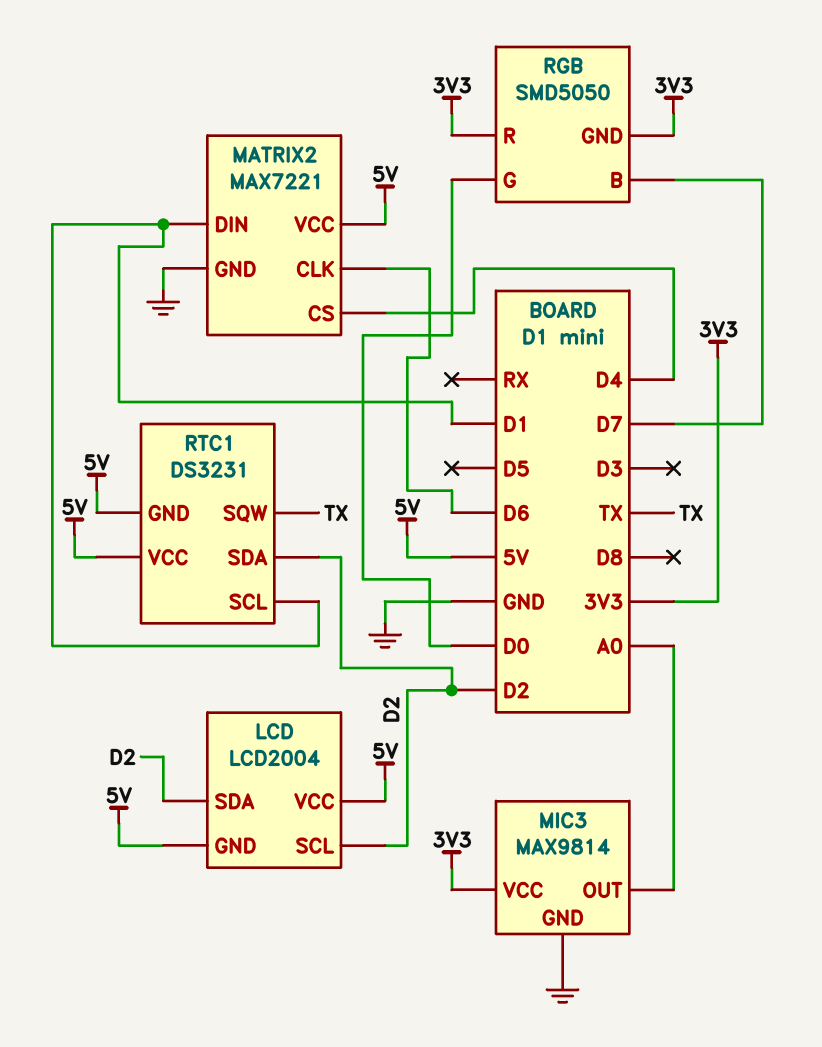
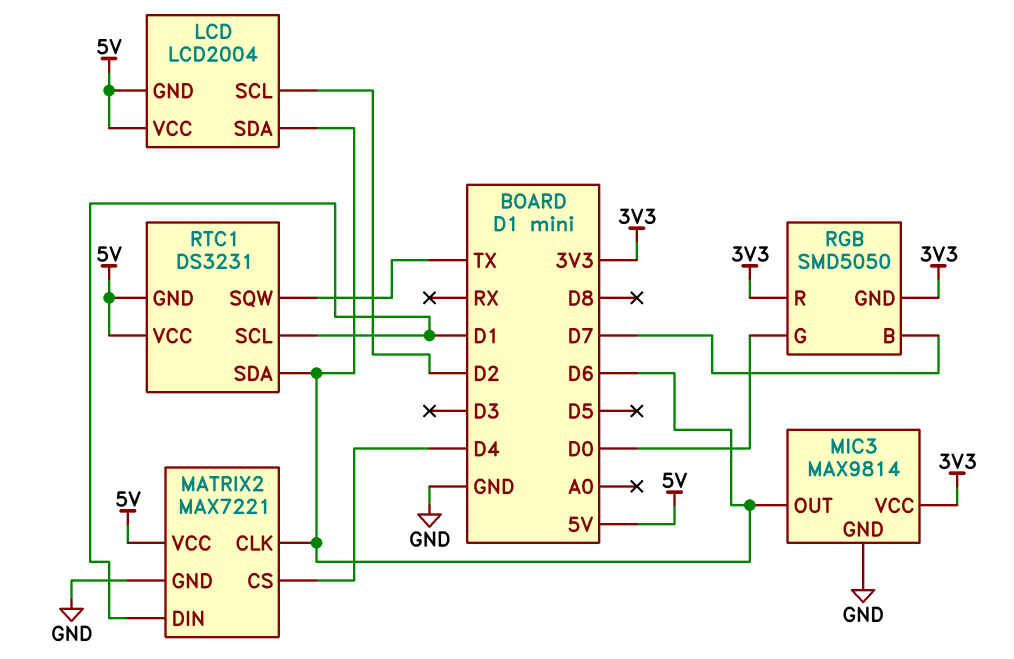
LCD pin SDA: D2 -> D6
MIC3 pin OUT: A0 -> D6
RTC1 pin SDA: D2 -> D6

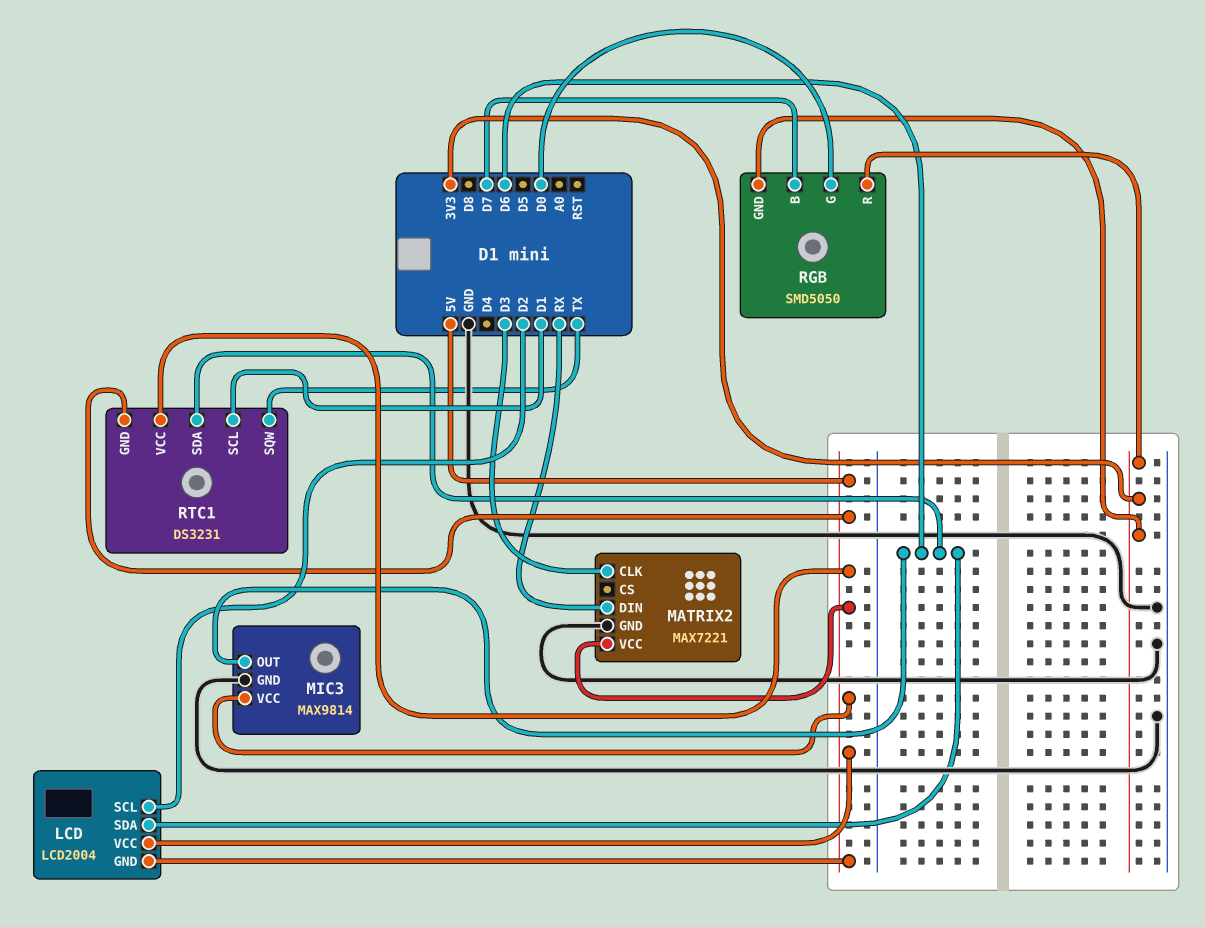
MATRIX2 pin CLK: D6 -> D3
MATRIX2 pin CS: D4 -> none
MATRIX2 pin DIN: D1 -> RX
MIC3 pin VCC: 3V3 -> 5V

